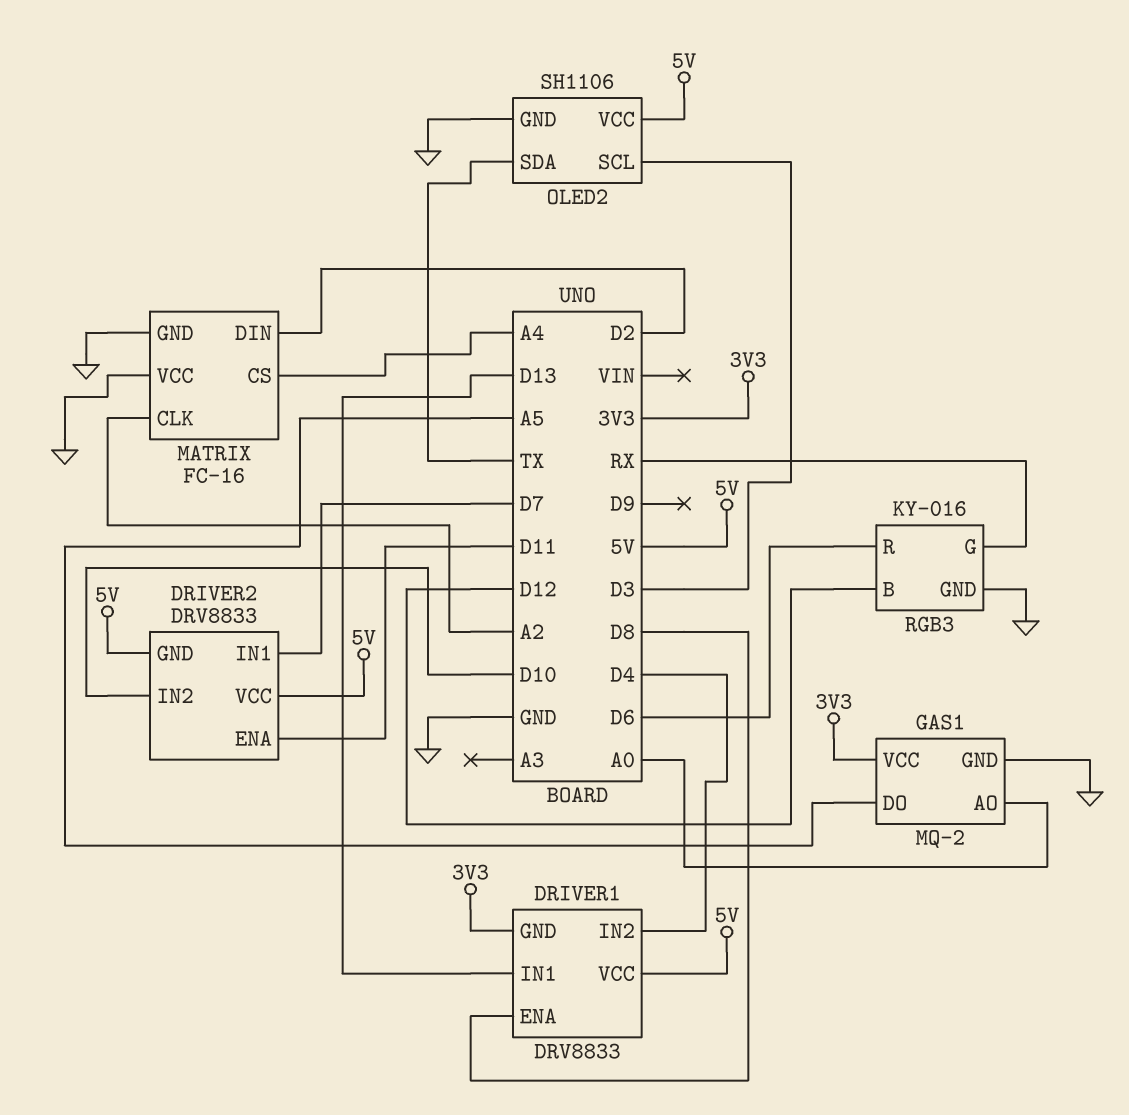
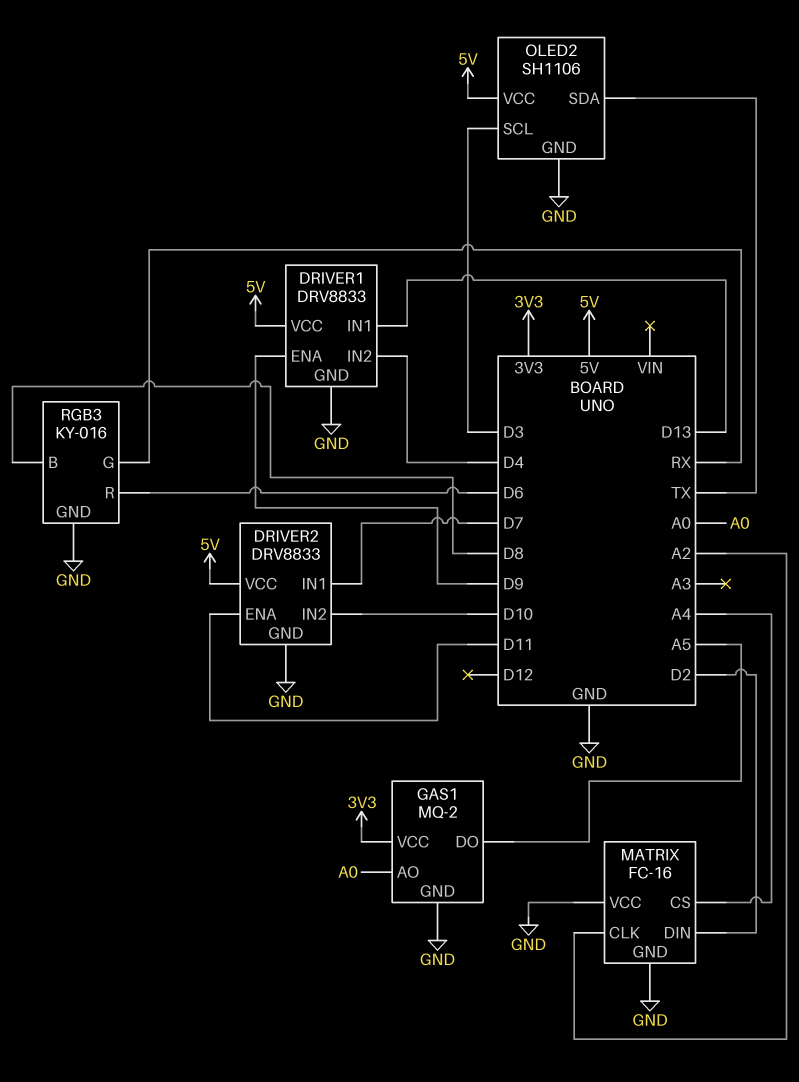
DRIVER1 pin ENA: D8 -> D9
DRIVER1 pin GND: 3V3 -> GND
DRIVER2 pin GND: 5V -> GND
RGB3 pin B: D12 -> D8

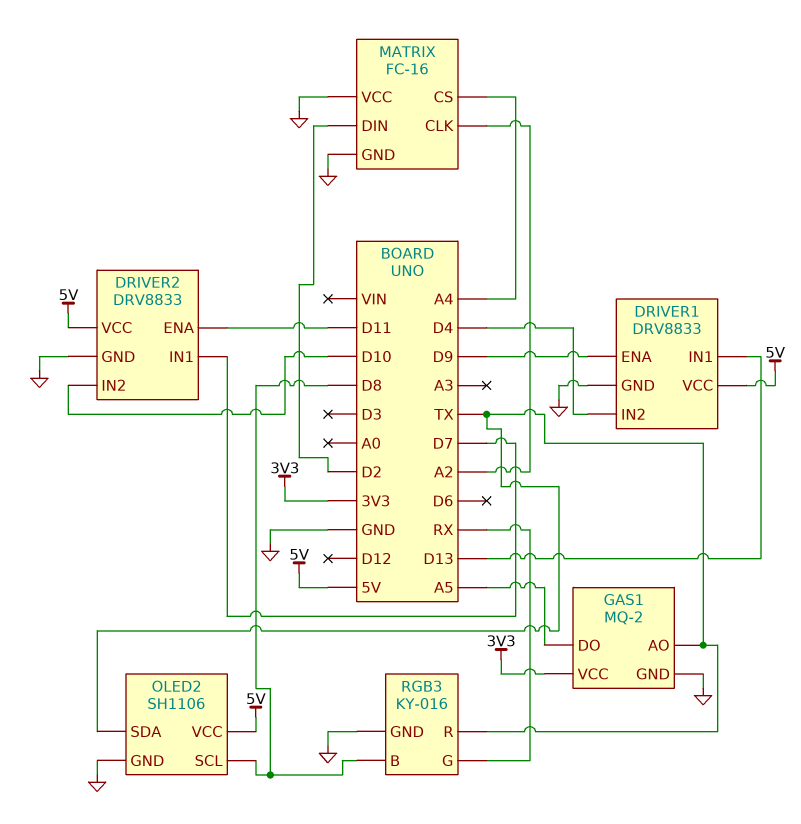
GAS1 pin AO: A0 -> TX
OLED2 pin SCL: D3 -> D8
RGB3 pin R: D6 -> TX

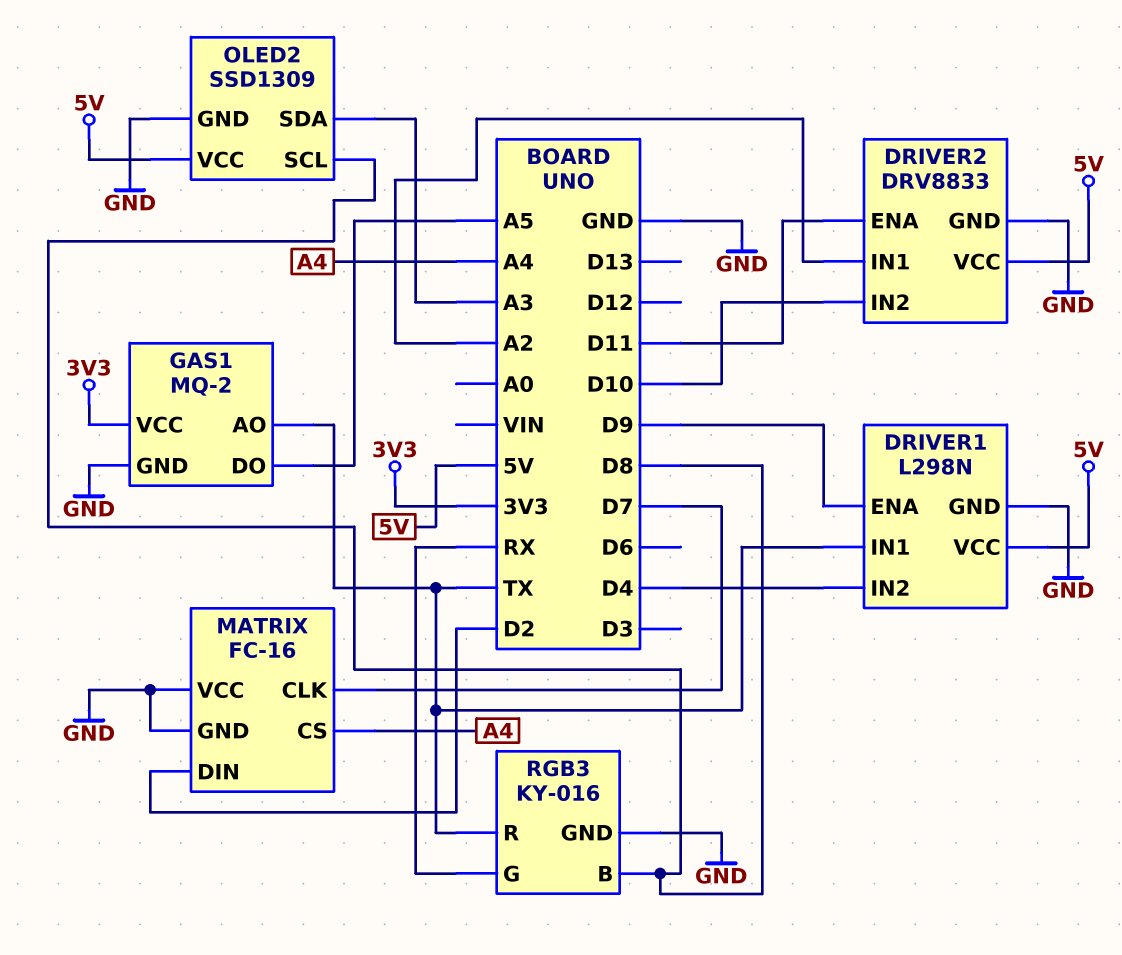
DRIVER1: DRV8833 -> L298N
DRIVER1 pin IN1: D13 -> TX
DRIVER2 pin IN1: D7 -> A2
MATRIX pin CLK: A2 -> D7
OLED2: SH1106 -> SSD1309
OLED2 pin SDA: TX -> A3

